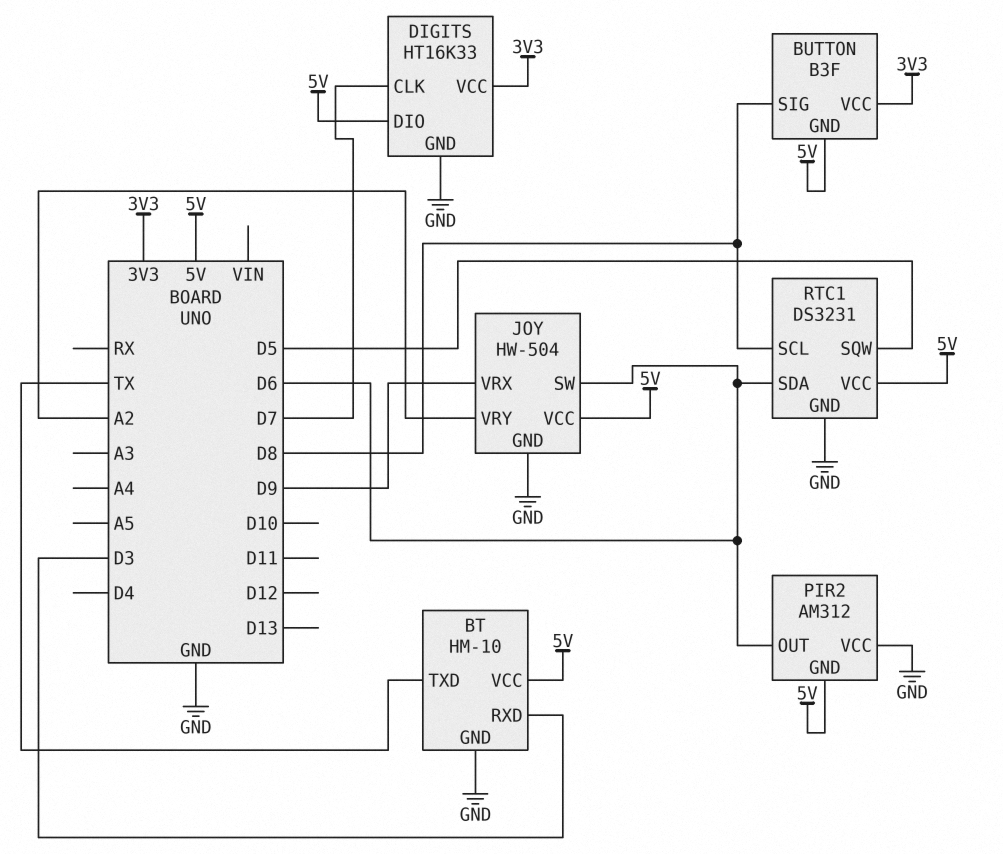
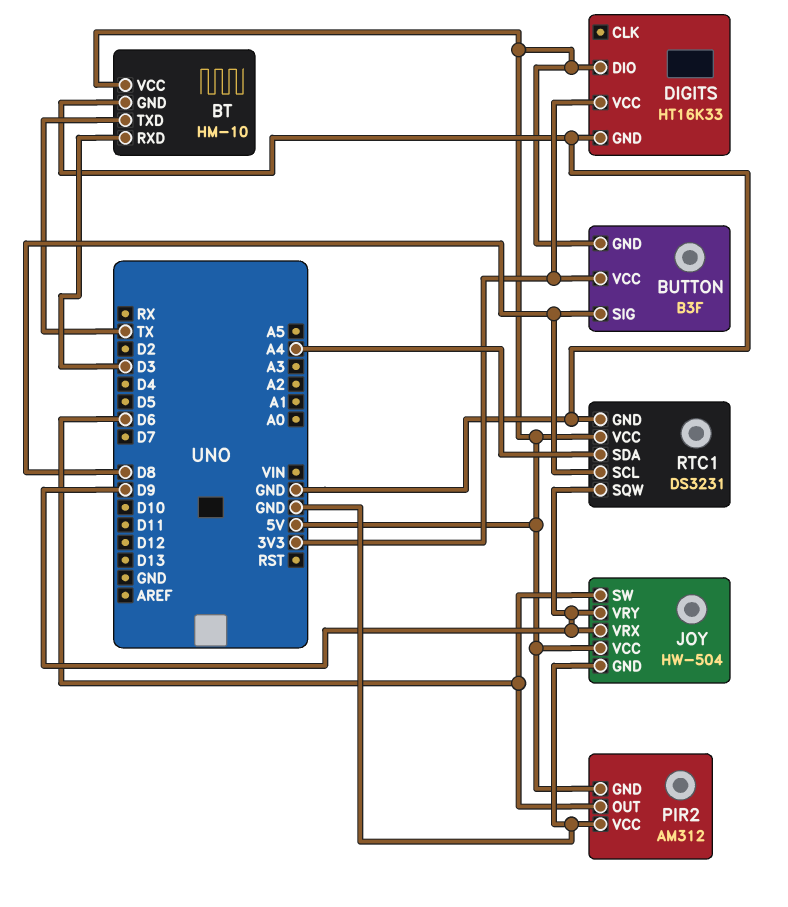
DIGITS pin CLK: D7 -> none
JOY pin VRY: A2 -> D9
RTC1 pin SDA: D6 -> A4
RTC1 pin SQW: D5 -> D9

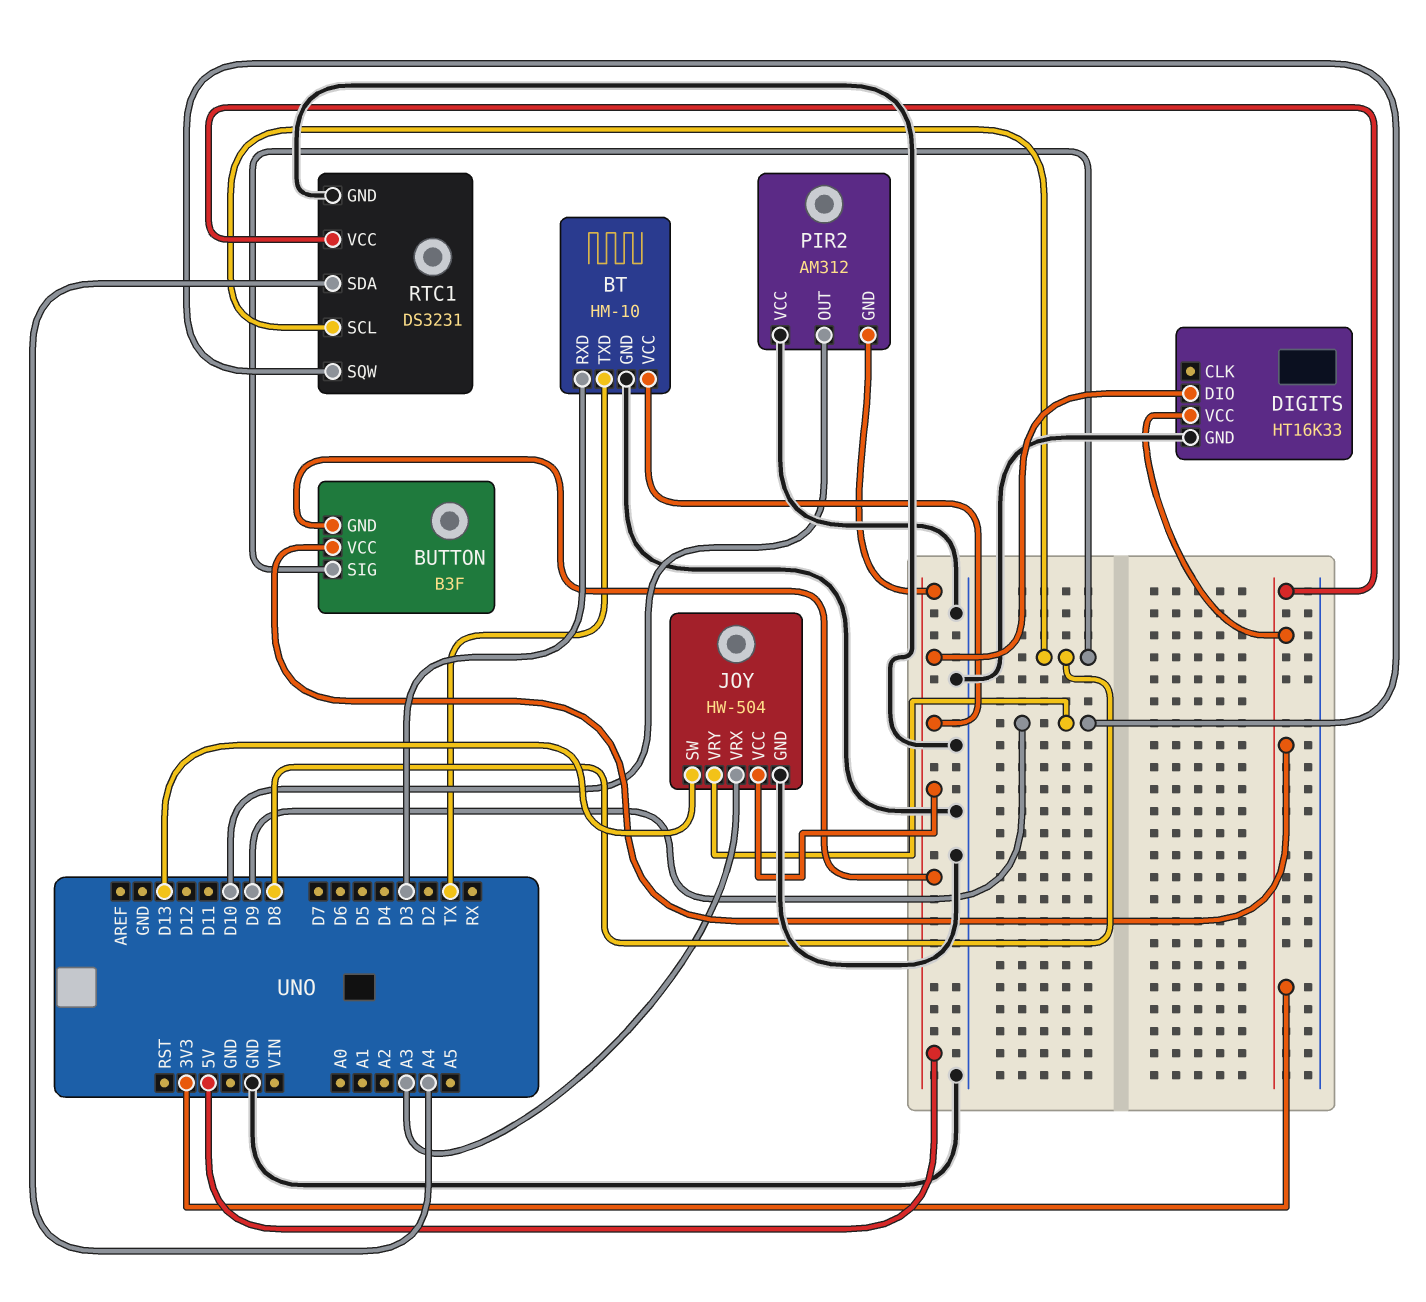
JOY pin SW: D6 -> D13
JOY pin VRX: D9 -> A3
PIR2 pin OUT: D6 -> D10
RTC1 pin VCC: 5V -> 3V3

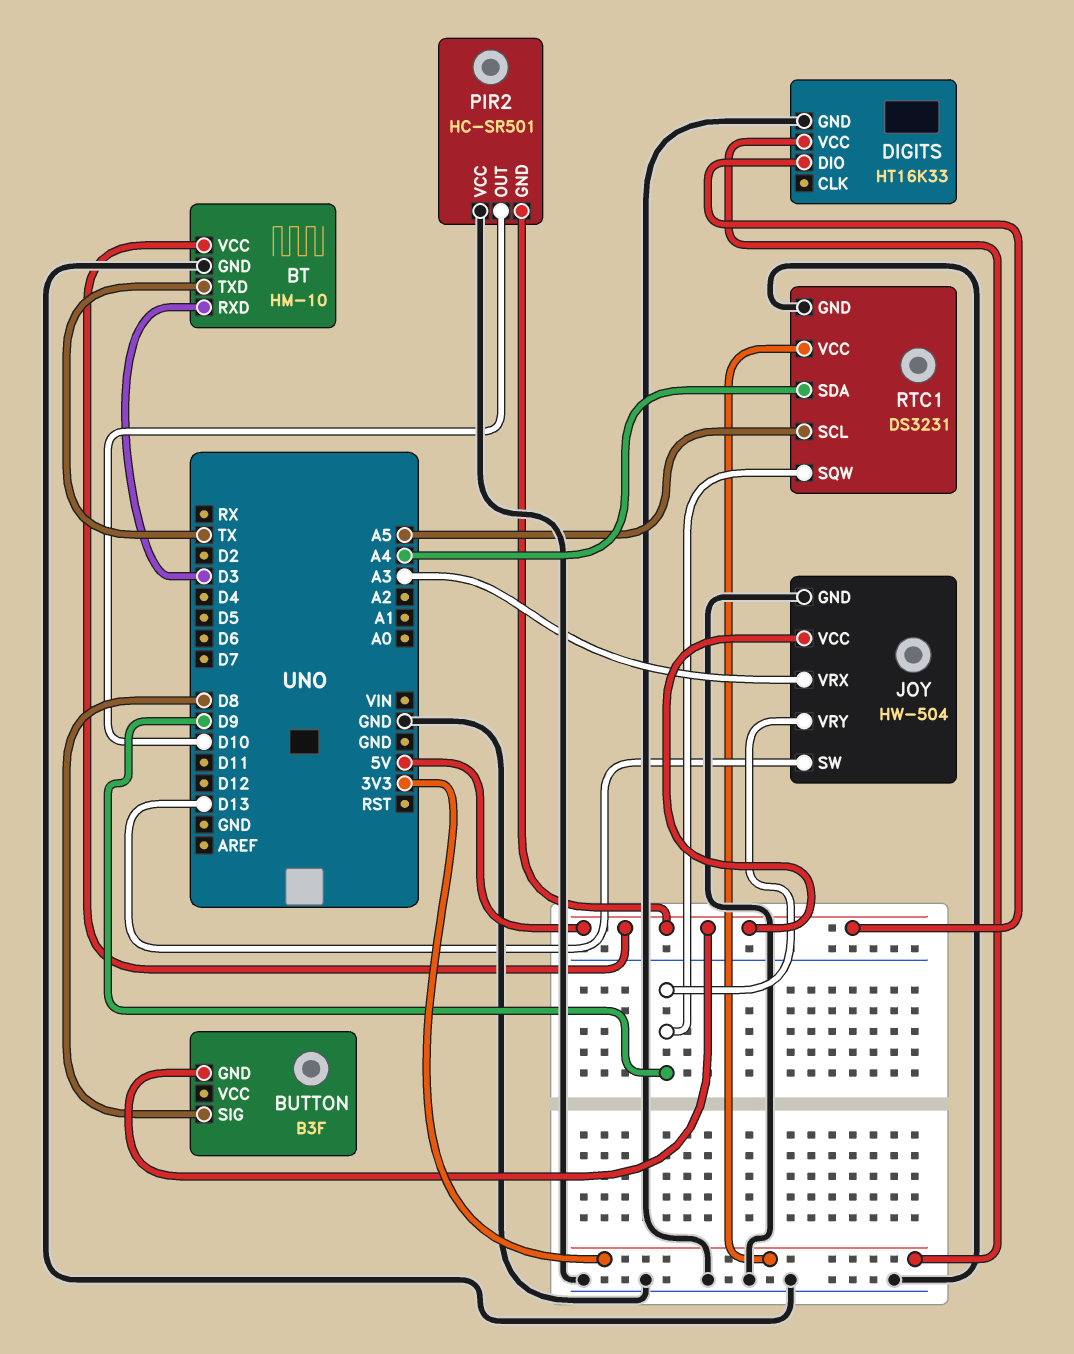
BUTTON pin VCC: 3V3 -> none
PIR2: AM312 -> HC-SR501
RTC1 pin SCL: D8 -> A5

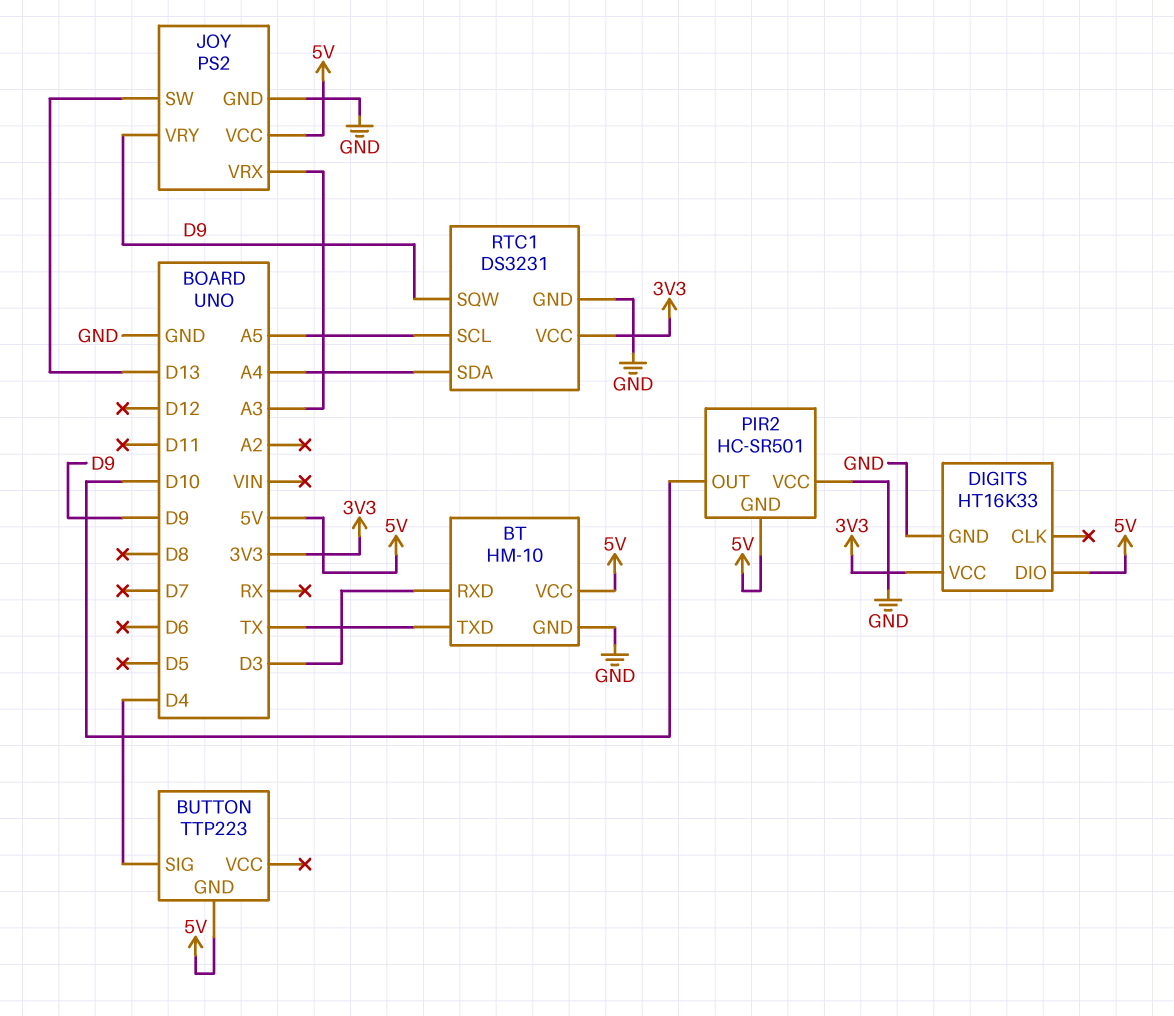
BUTTON: B3F -> TTP223
BUTTON pin SIG: D8 -> D4
JOY: HW-504 -> PS2

